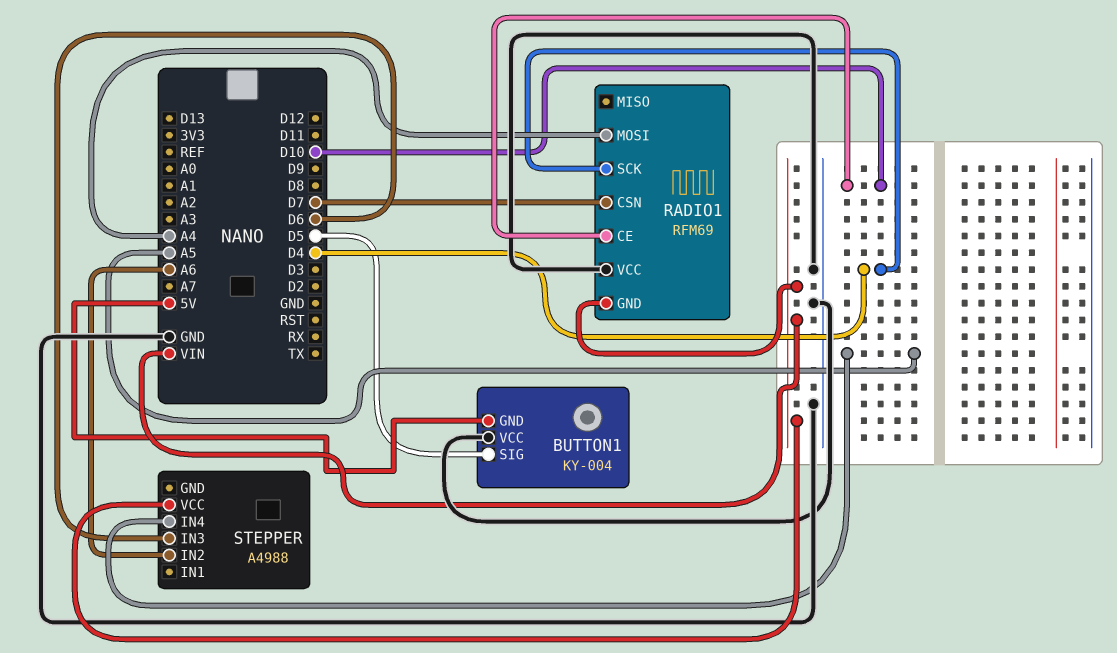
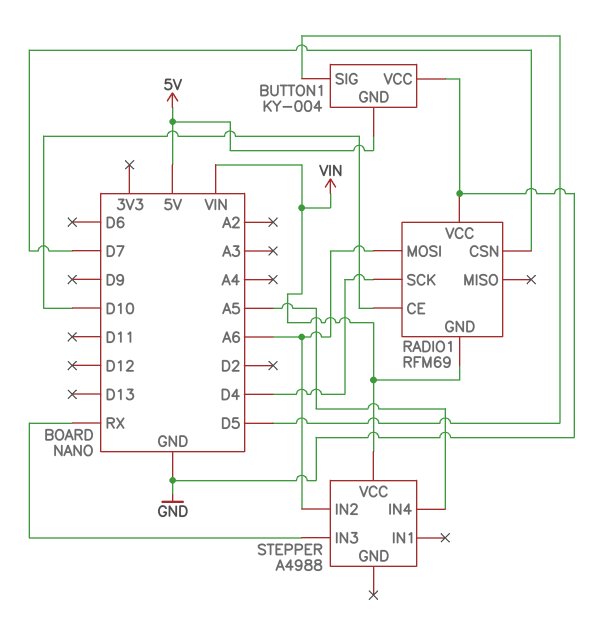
RADIO1 pin MOSI: A4 -> A6
STEPPER pin IN3: D6 -> RX

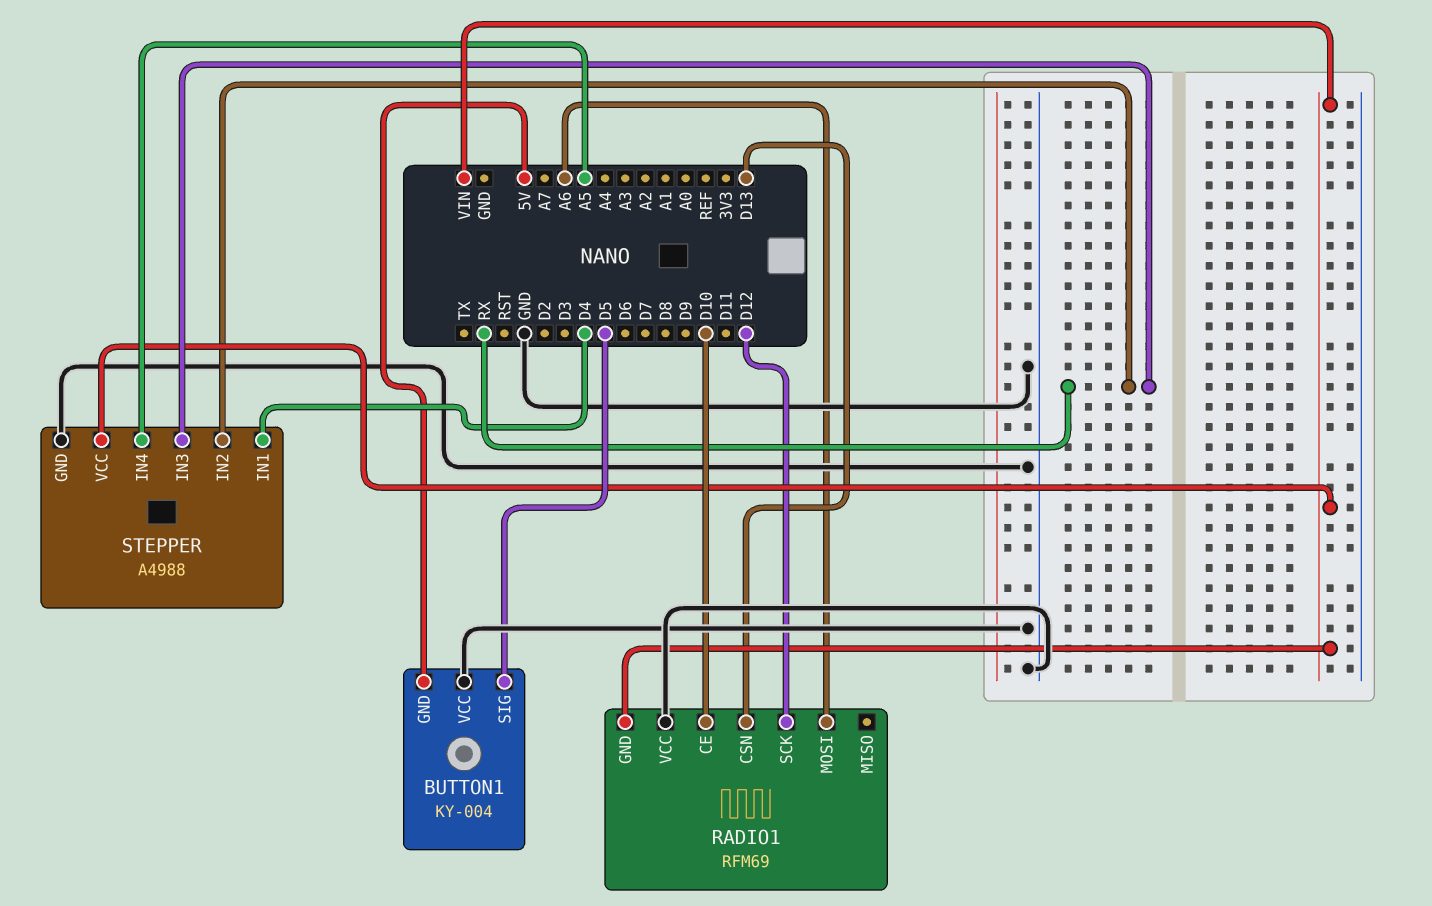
RADIO1 pin CSN: D7 -> D13
RADIO1 pin SCK: D4 -> D12
STEPPER pin GND: none -> GND
STEPPER pin IN1: none -> D4
STEPPER pin IN2: A6 -> RX

